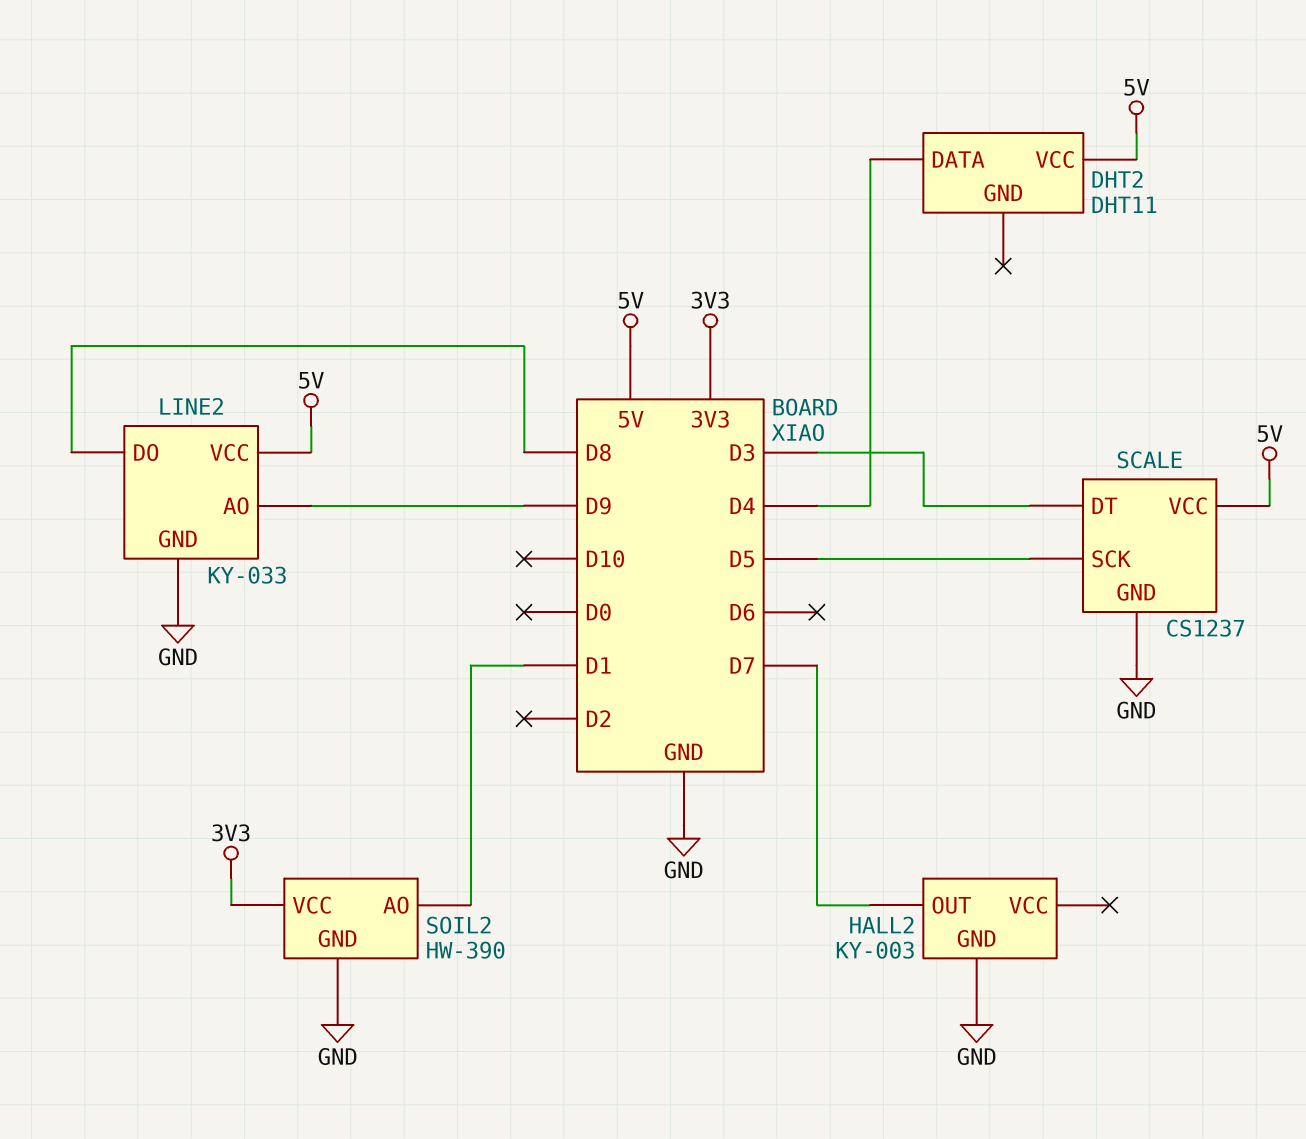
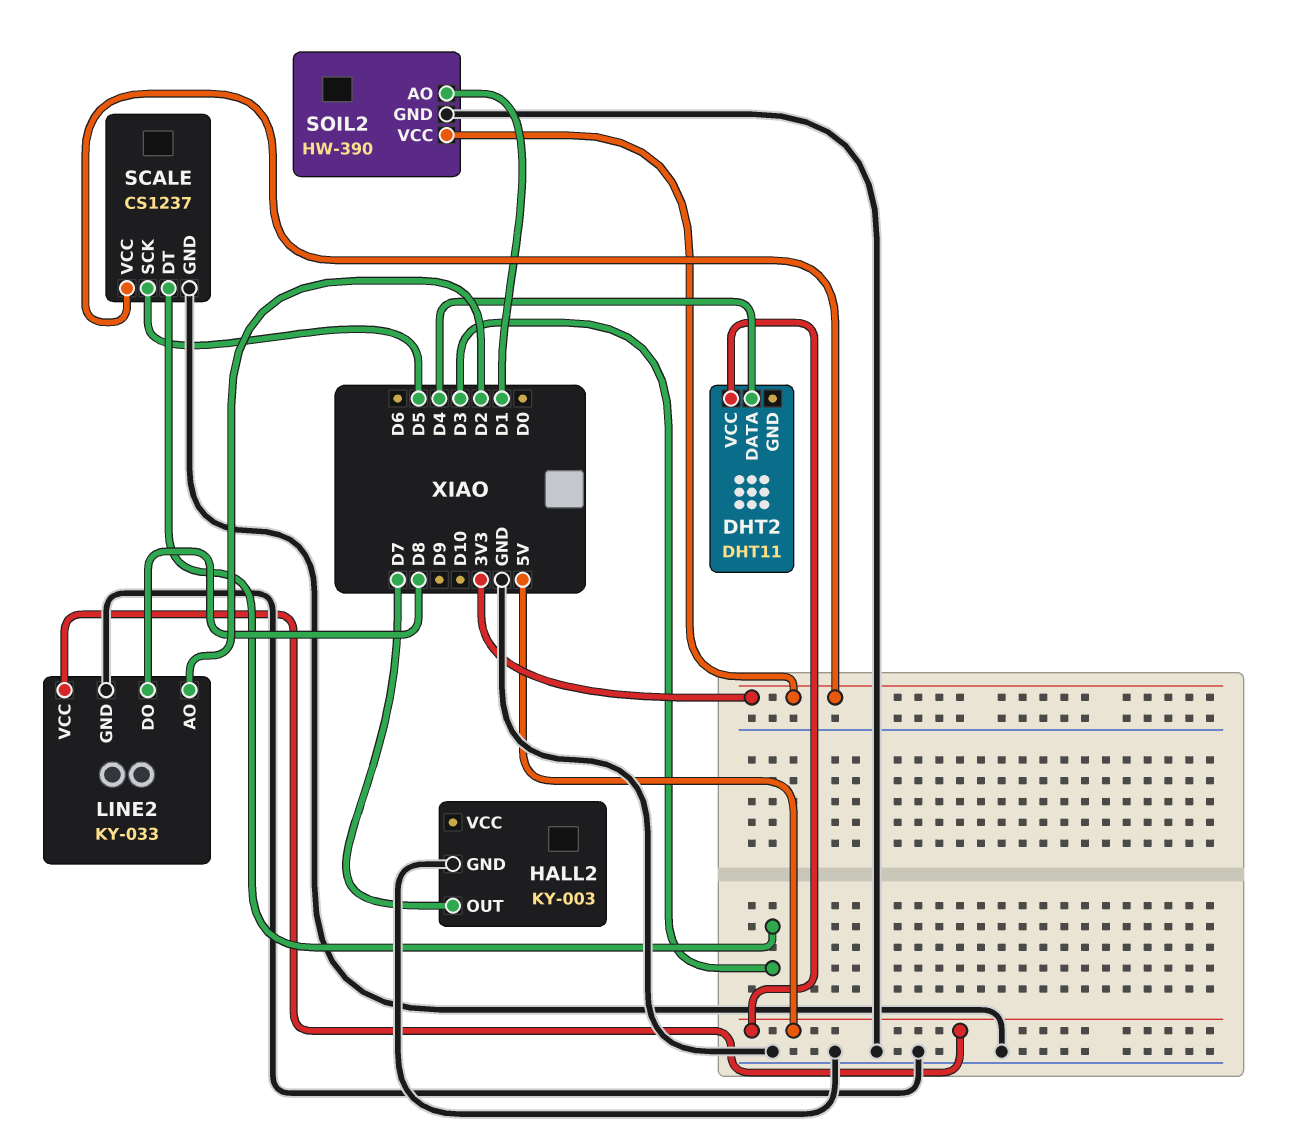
LINE2 pin AO: D9 -> D2
SCALE pin VCC: 5V -> 3V3

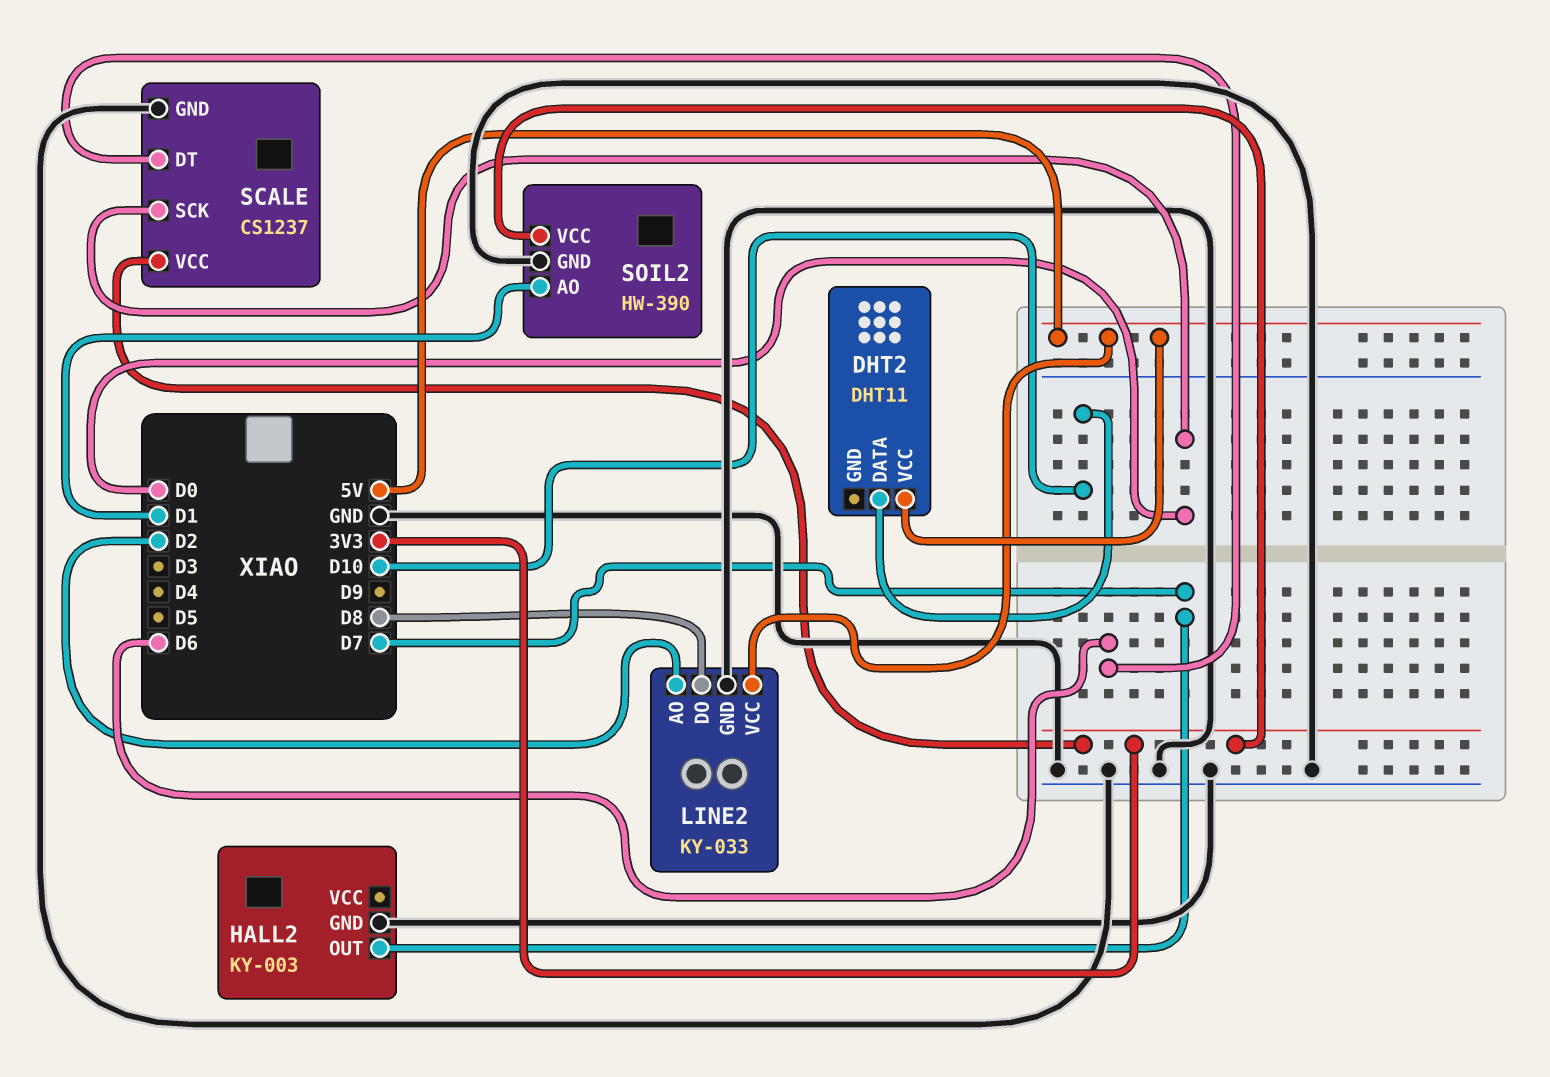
DHT2 pin DATA: D4 -> D10
SCALE pin DT: D3 -> D6
SCALE pin SCK: D5 -> D0

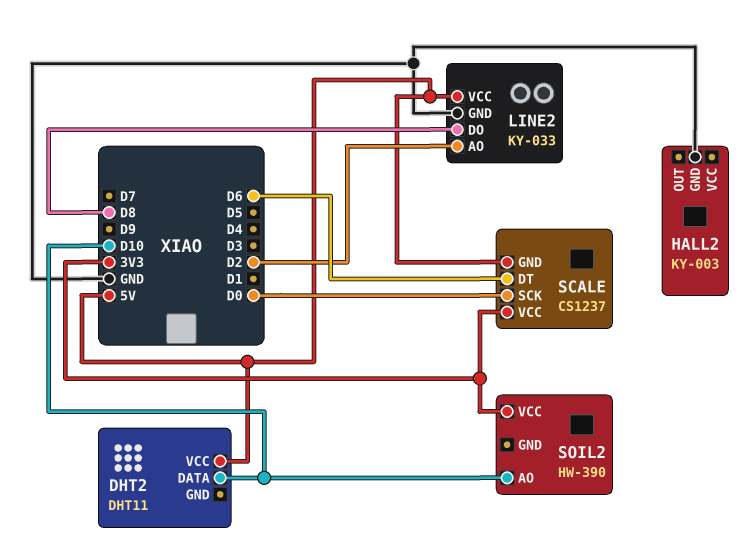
HALL2 pin OUT: D7 -> none
SCALE pin GND: GND -> 5V
SOIL2 pin AO: D1 -> D10
SOIL2 pin GND: GND -> none

